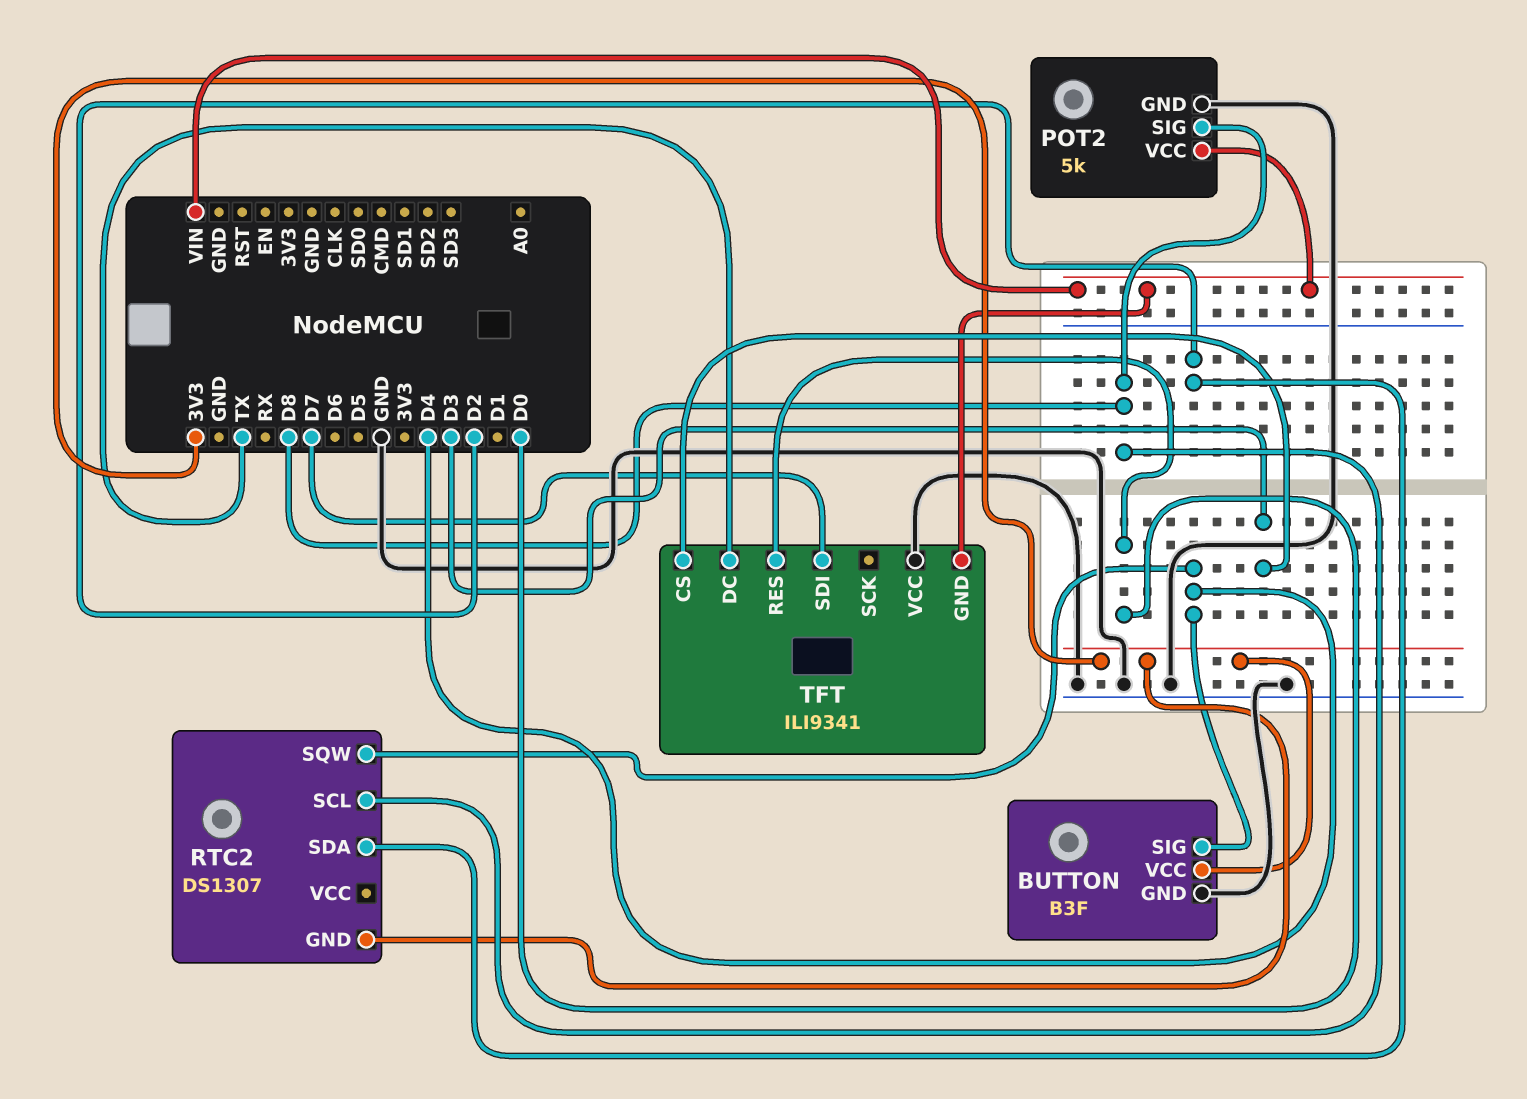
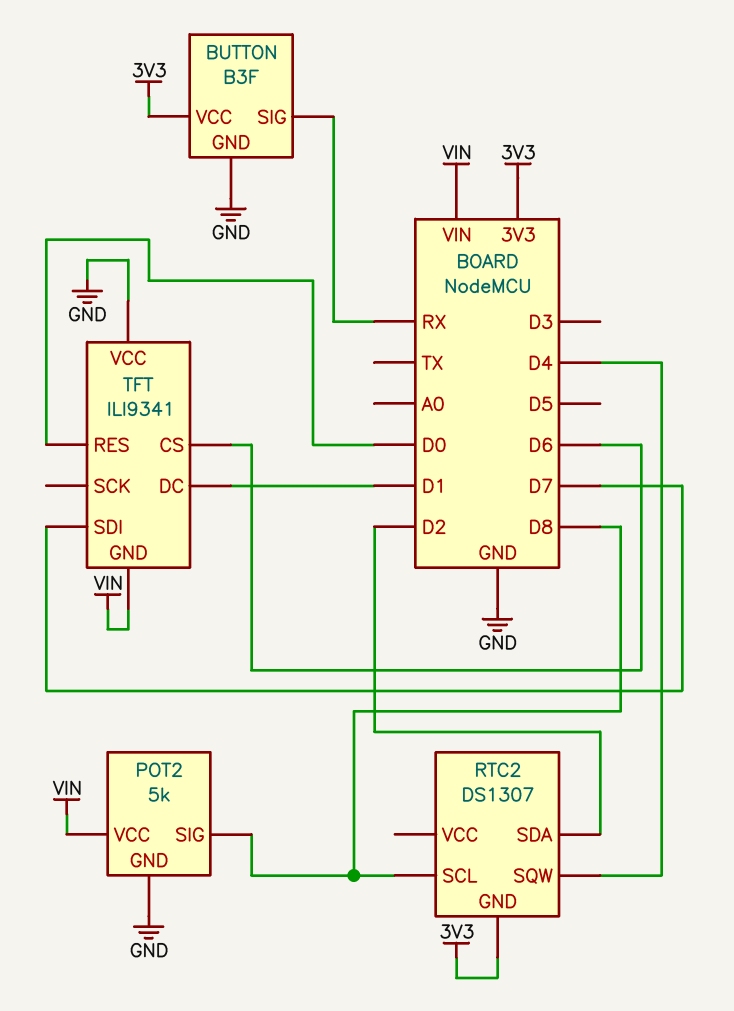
BUTTON pin SIG: D4 -> RX
TFT pin CS: D3 -> D6
TFT pin DC: TX -> D1

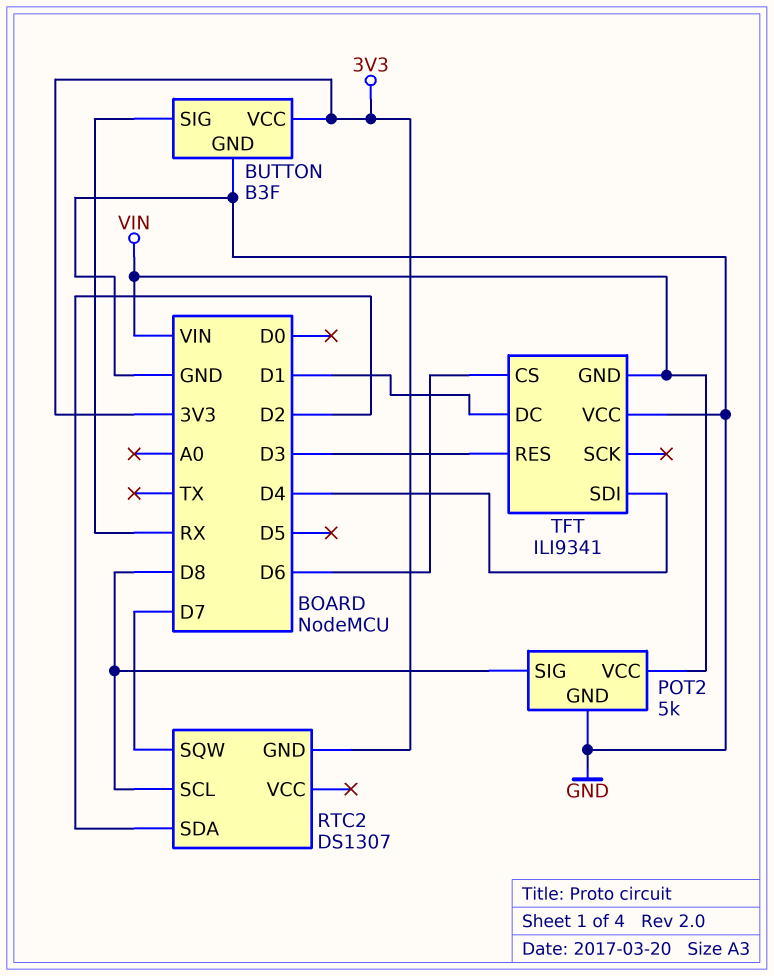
RTC2 pin SQW: D4 -> D7
TFT pin RES: D0 -> D3
TFT pin SDI: D7 -> D4

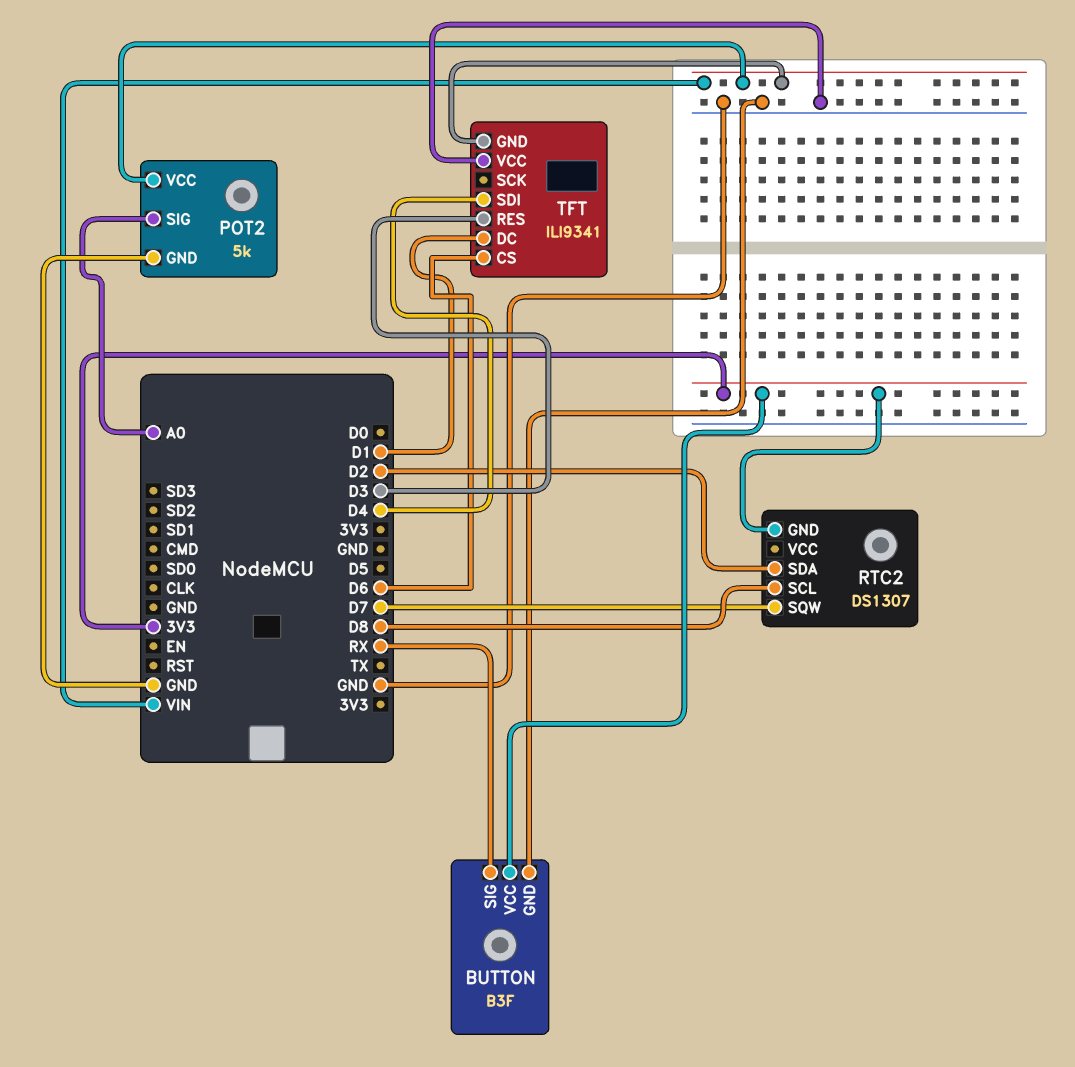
POT2 pin SIG: D8 -> A0

